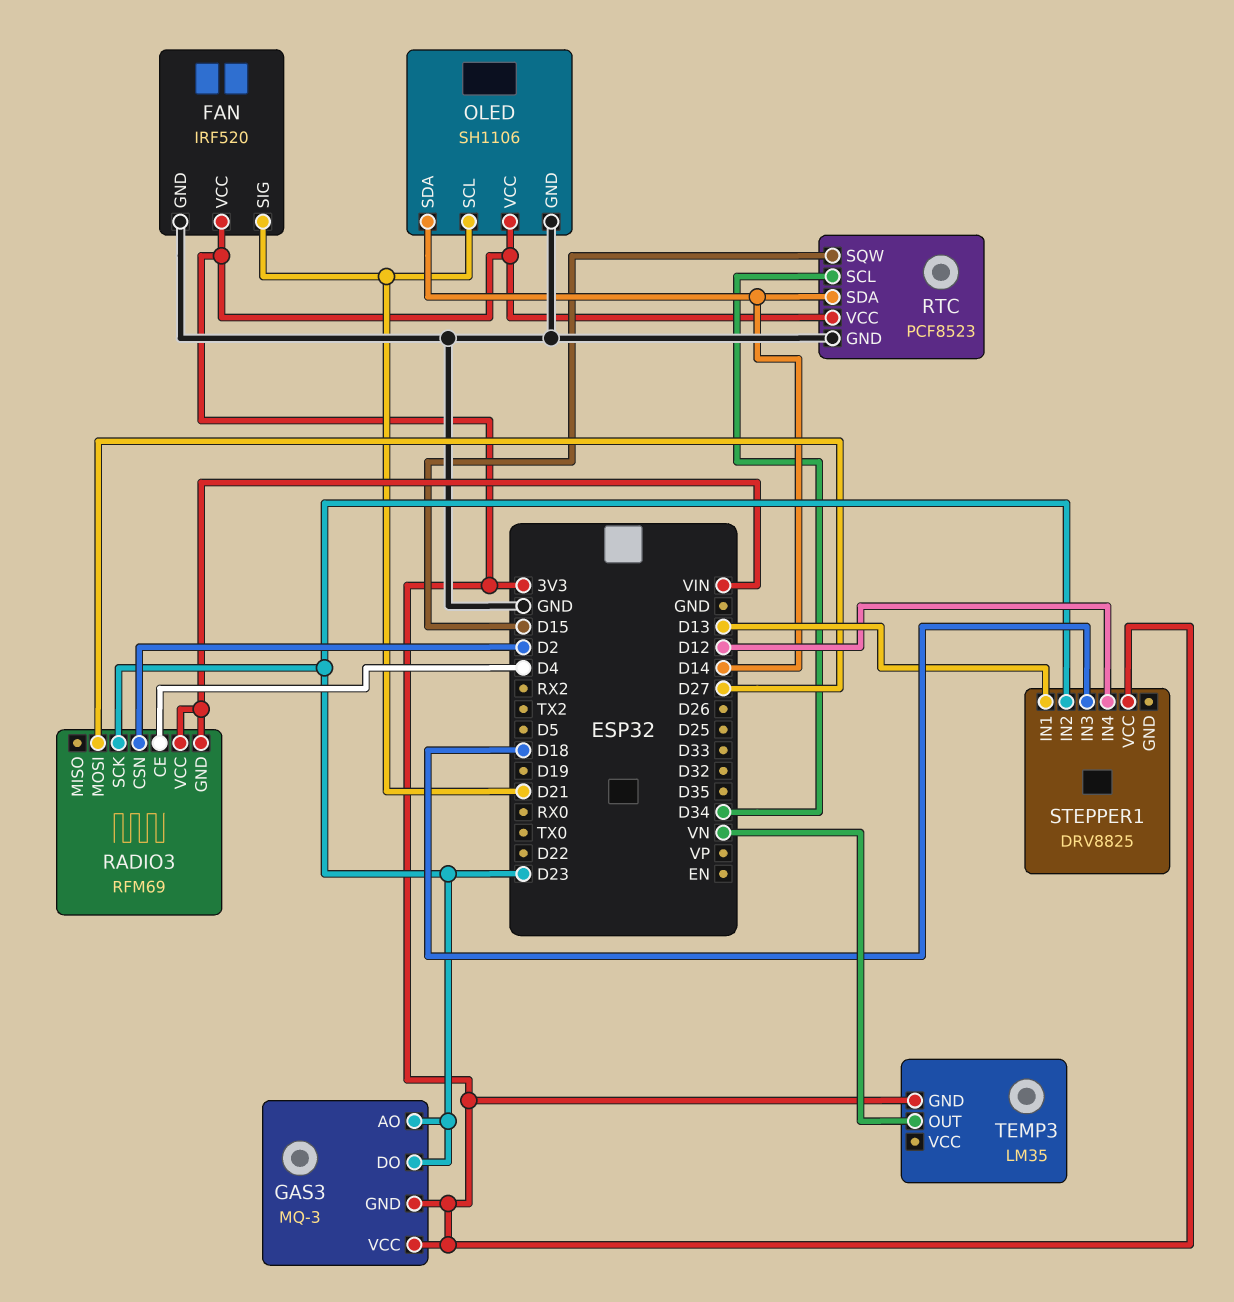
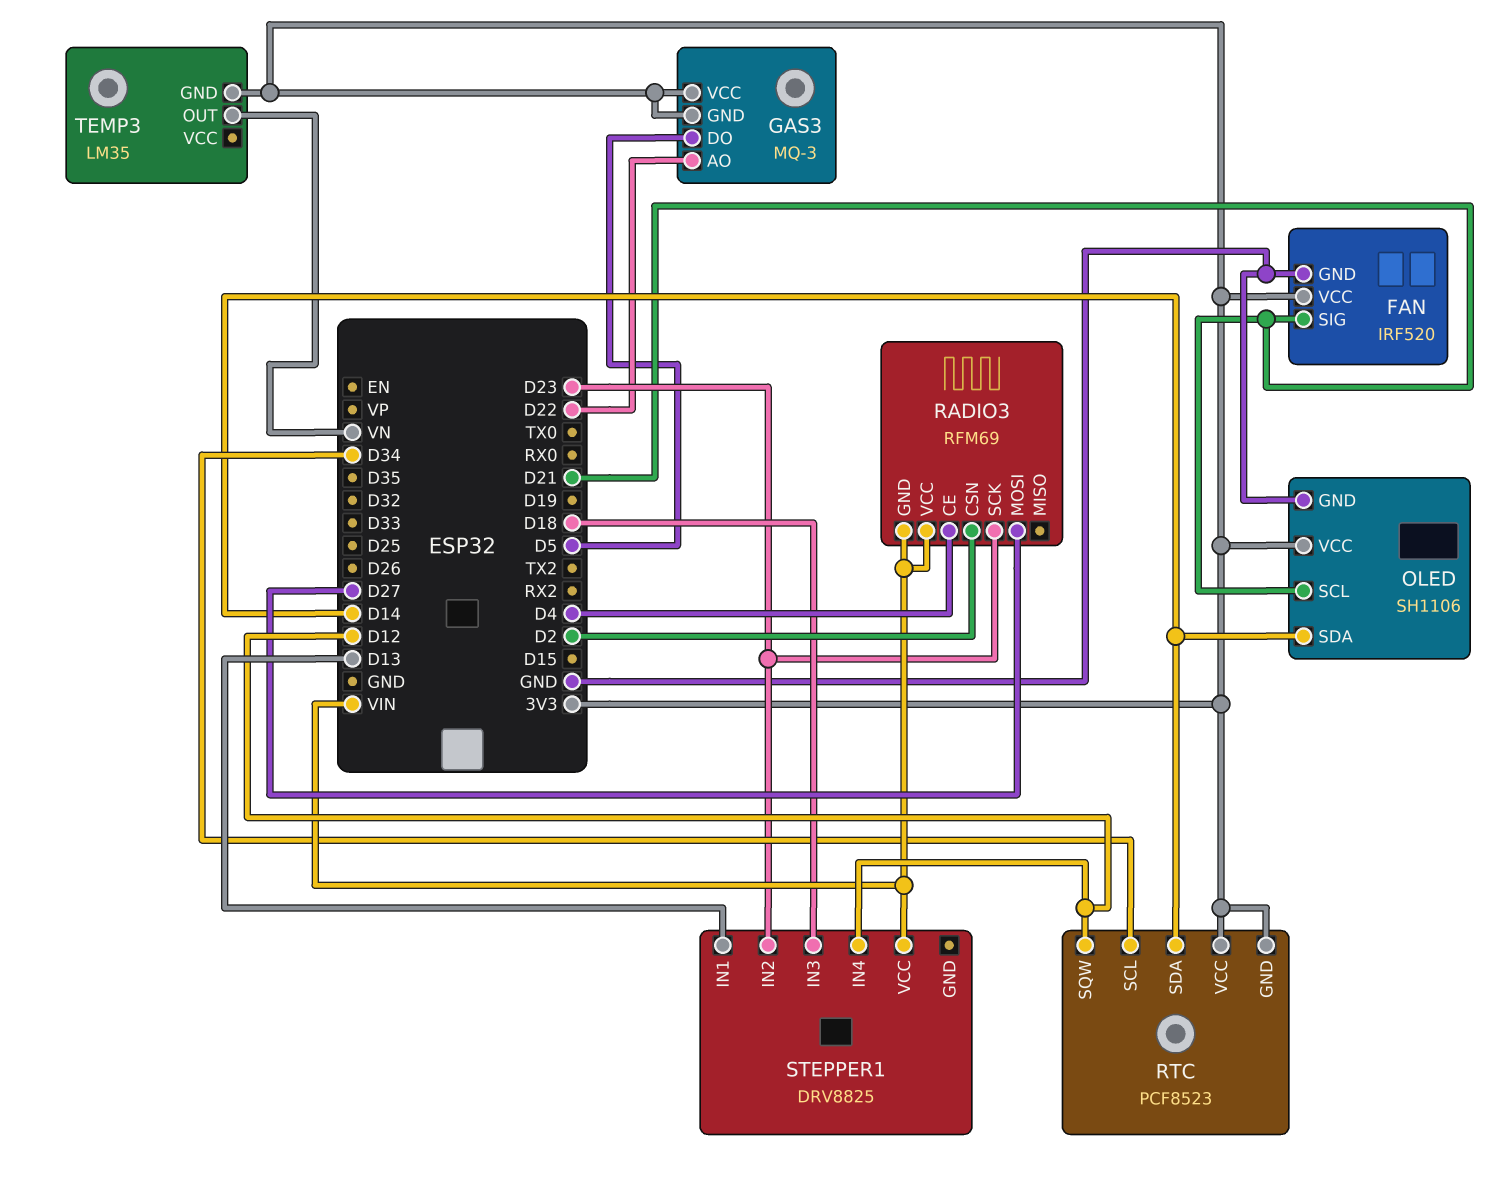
GAS3 pin AO: D23 -> D22
GAS3 pin DO: D23 -> D5
RTC pin GND: GND -> 3V3
RTC pin SQW: D15 -> D12
STEPPER1 pin VCC: 3V3 -> VIN

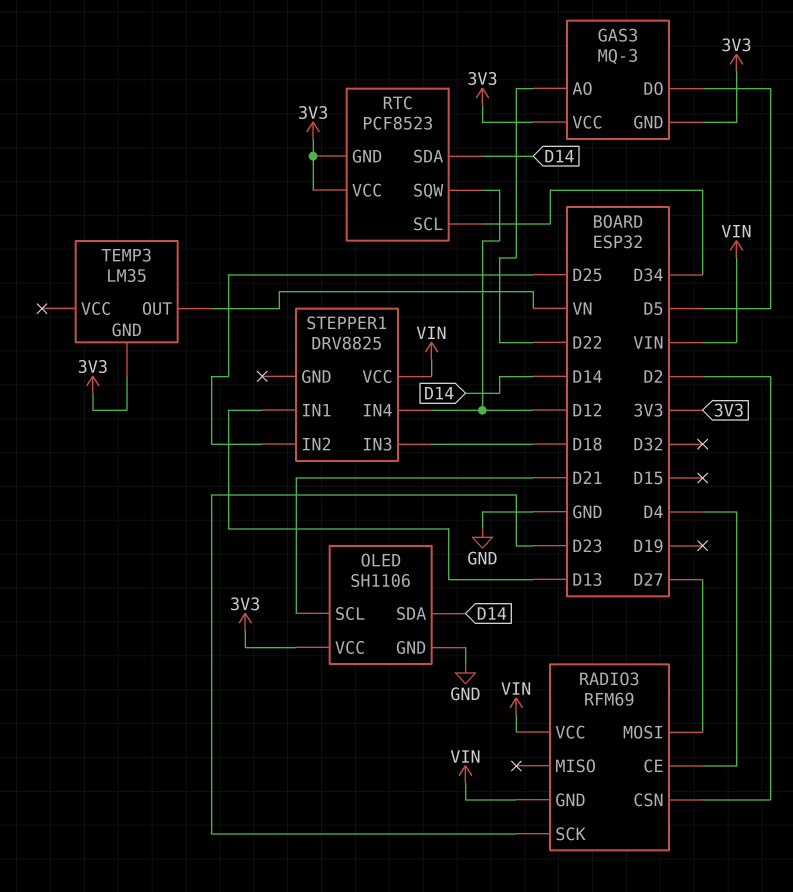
FAN: IRF520 -> none
FAN pin GND: GND -> none
FAN pin SIG: D21 -> none
FAN pin VCC: 3V3 -> none
STEPPER1 pin IN2: D23 -> D25

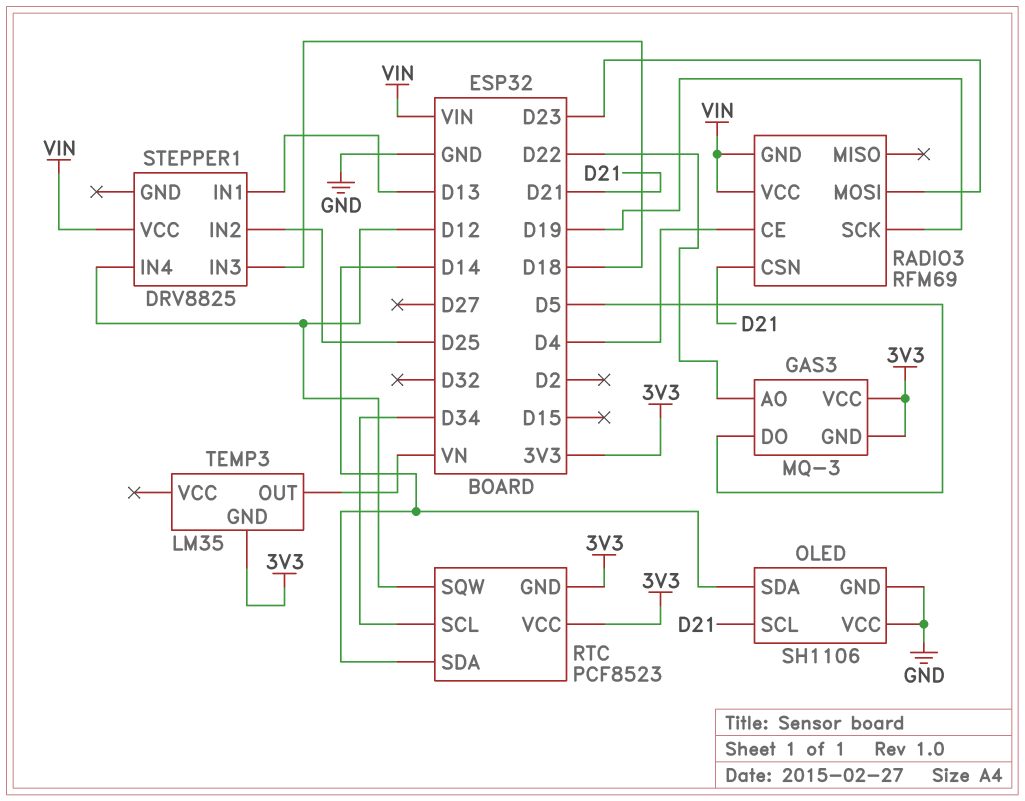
OLED pin VCC: 3V3 -> GND
RADIO3 pin CSN: D2 -> D21
RADIO3 pin MOSI: D27 -> D23
RADIO3 pin SCK: D23 -> D19

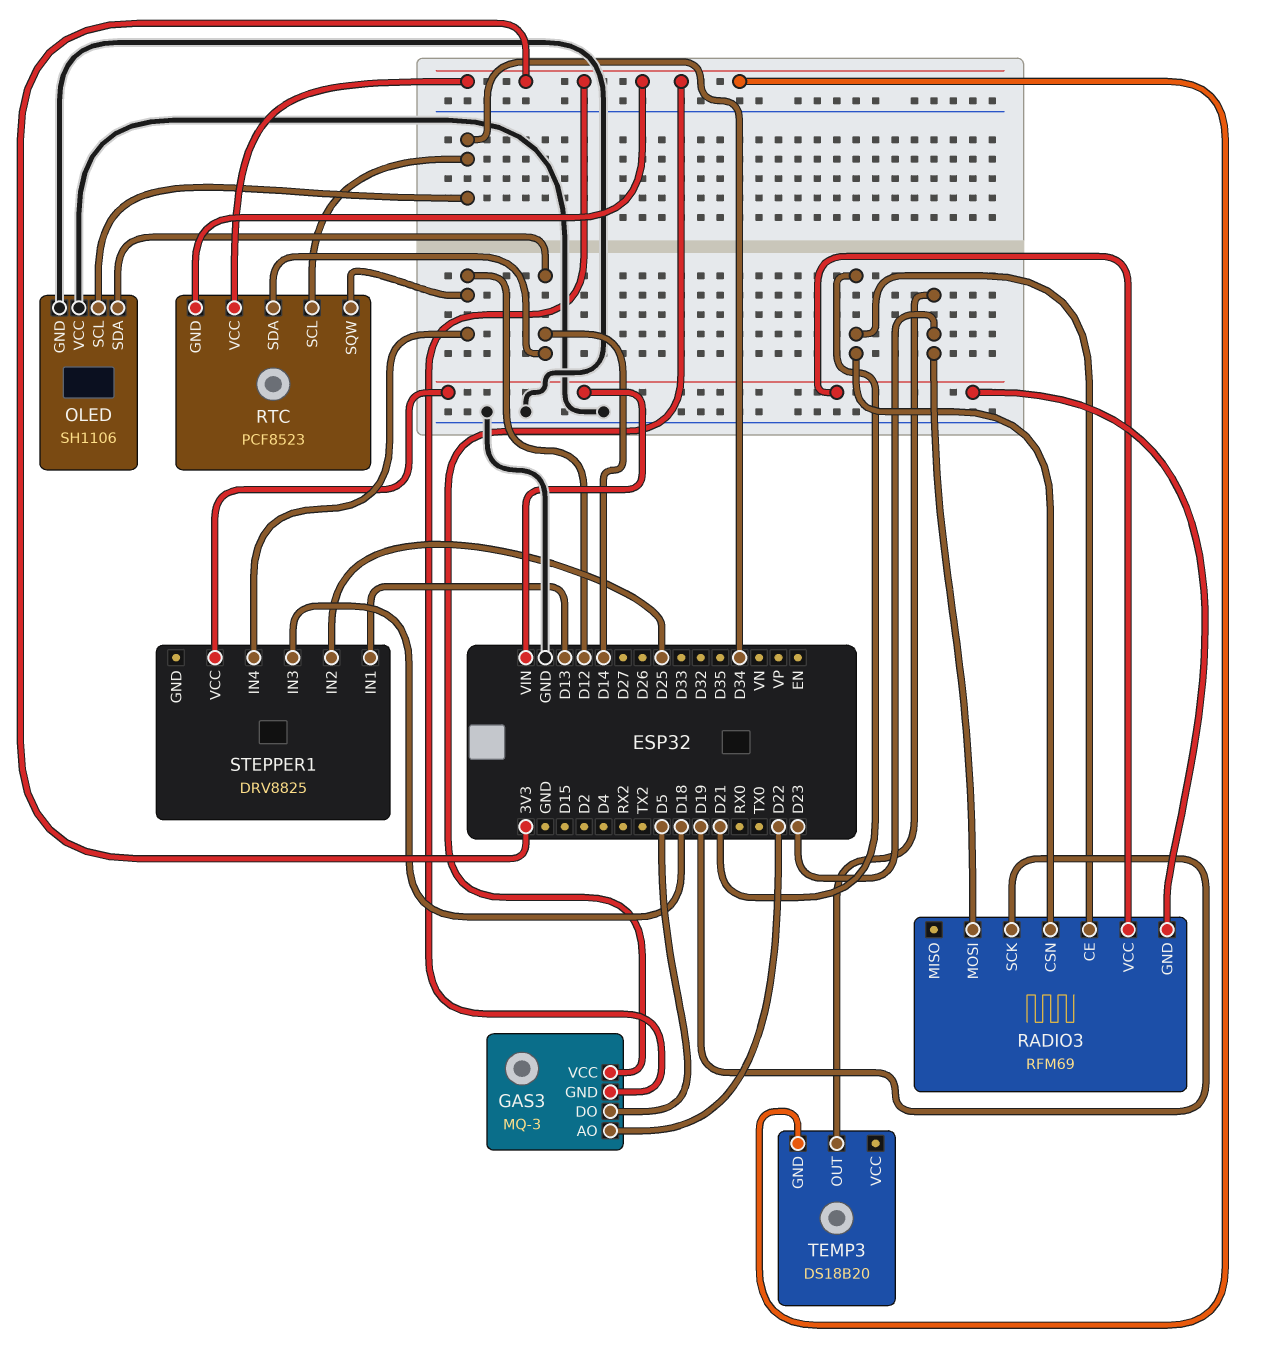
OLED pin SCL: D21 -> D34
RADIO3 pin CE: D4 -> D21
TEMP3: LM35 -> DS18B20
TEMP3 pin OUT: VN -> D23

